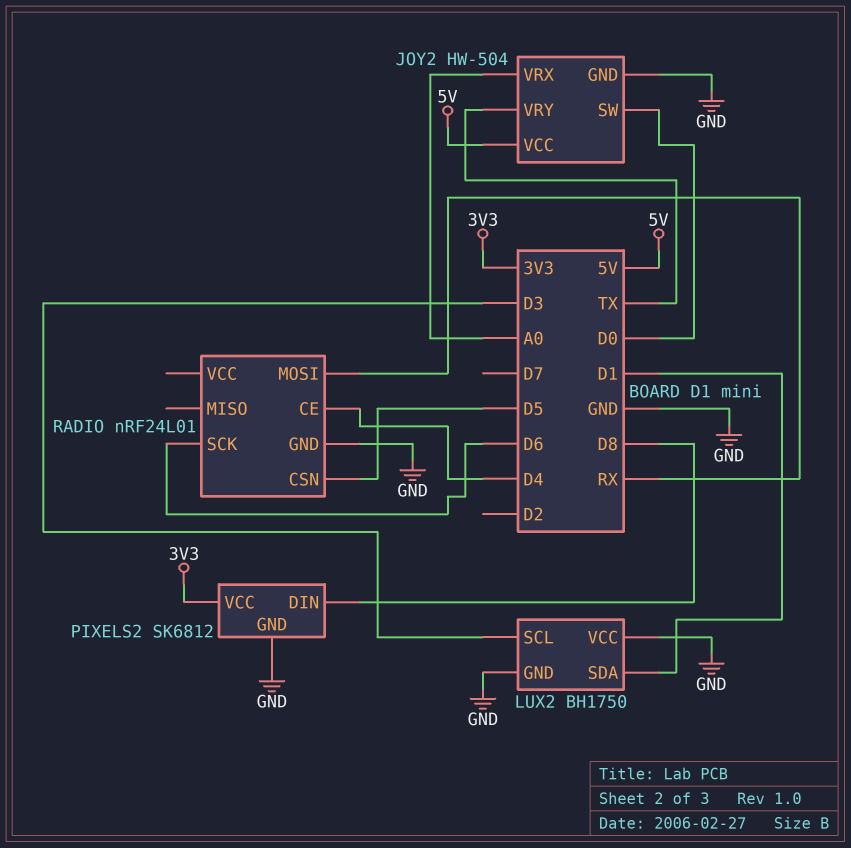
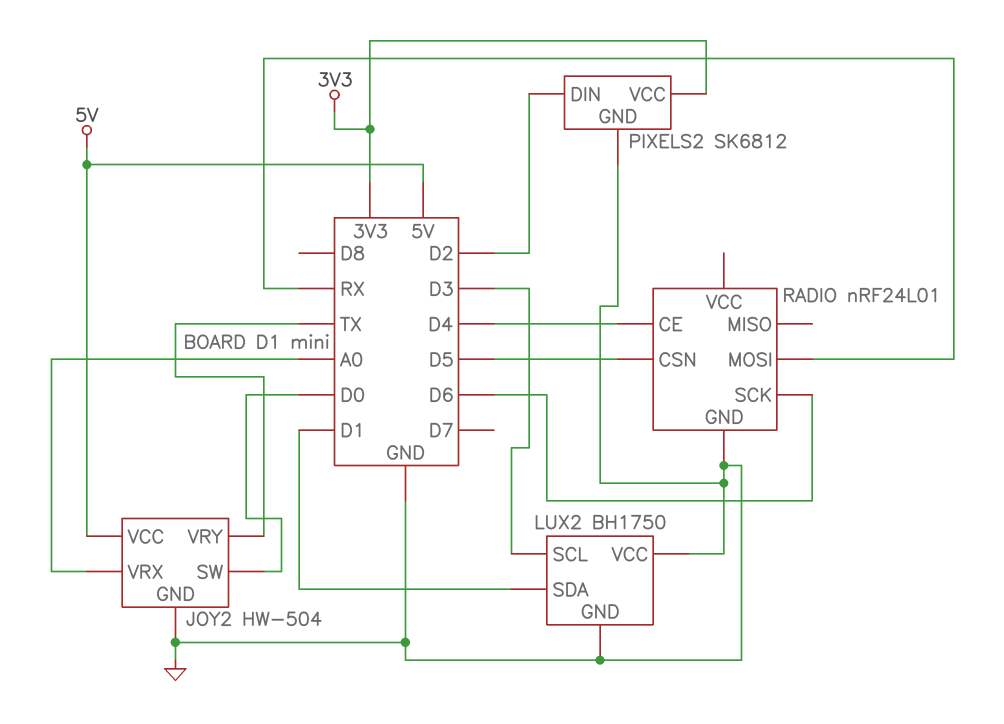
PIXELS2 pin DIN: D8 -> D2

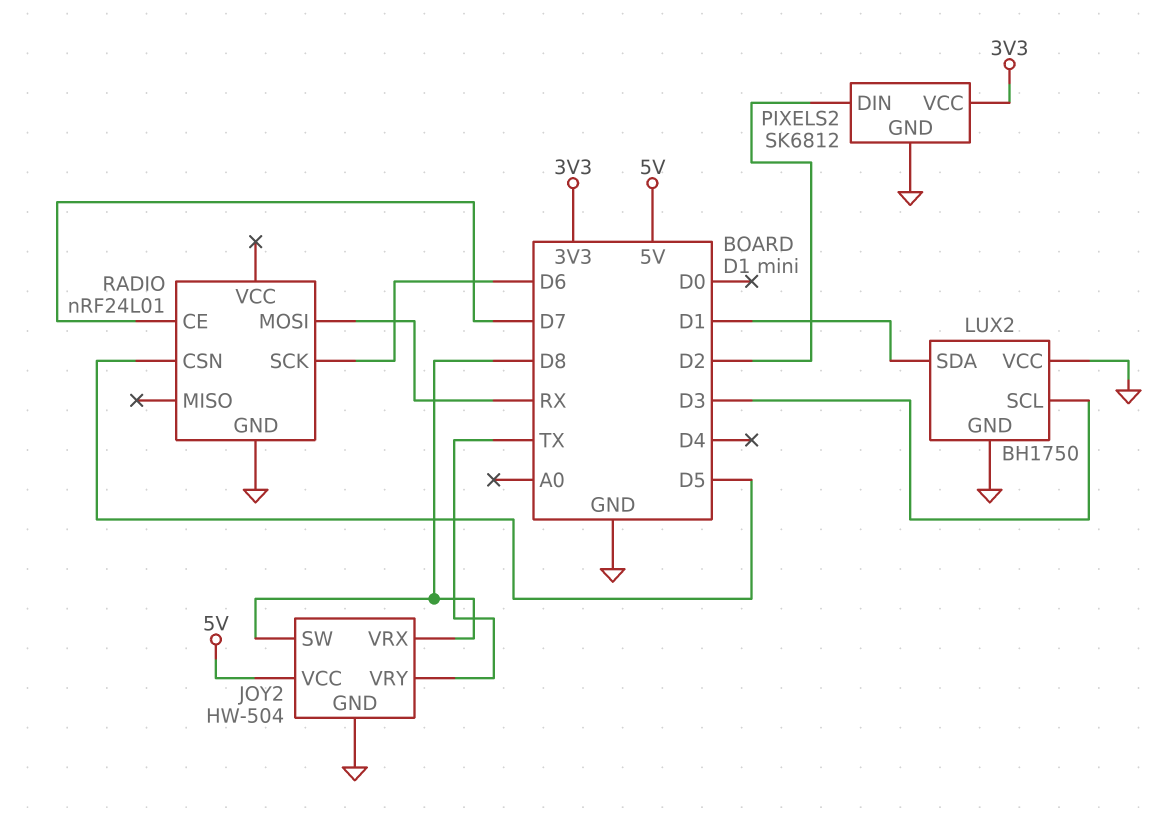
JOY2 pin SW: D0 -> D8
JOY2 pin VRX: A0 -> D8
RADIO pin CE: D4 -> D7

